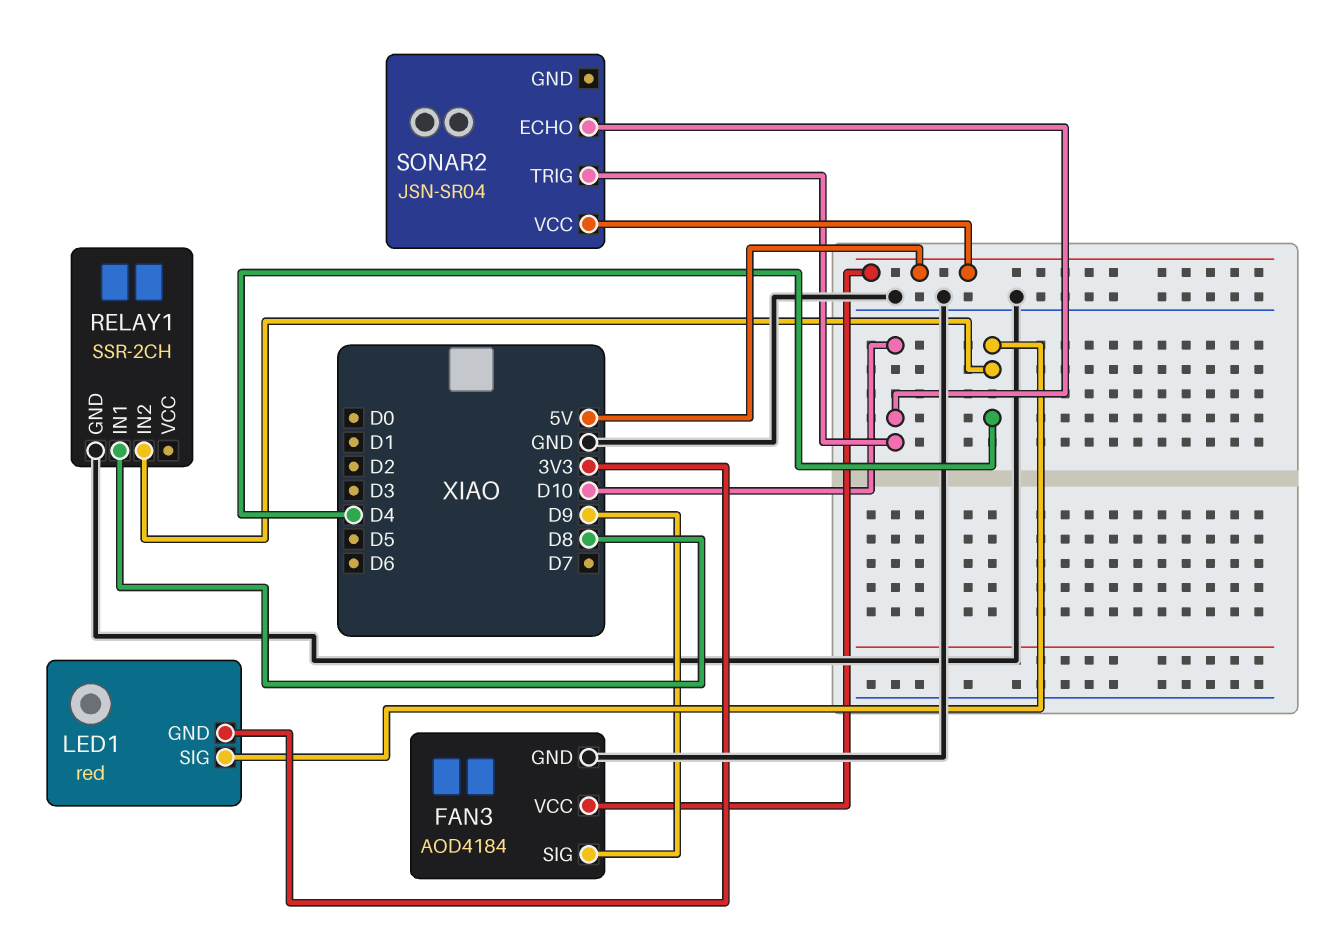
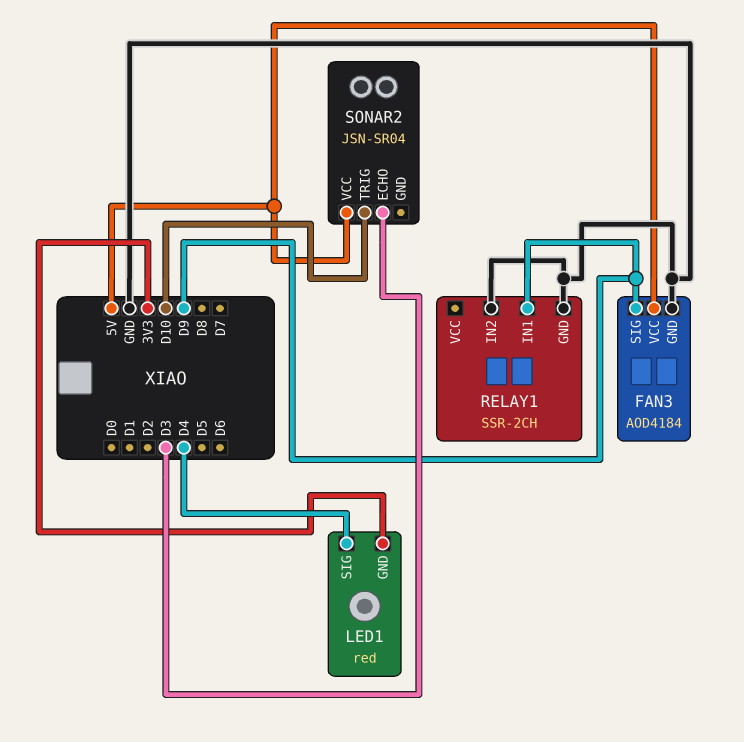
RELAY1 pin IN1: D8 -> D9
RELAY1 pin IN2: D4 -> GND
SONAR2 pin ECHO: D10 -> D3

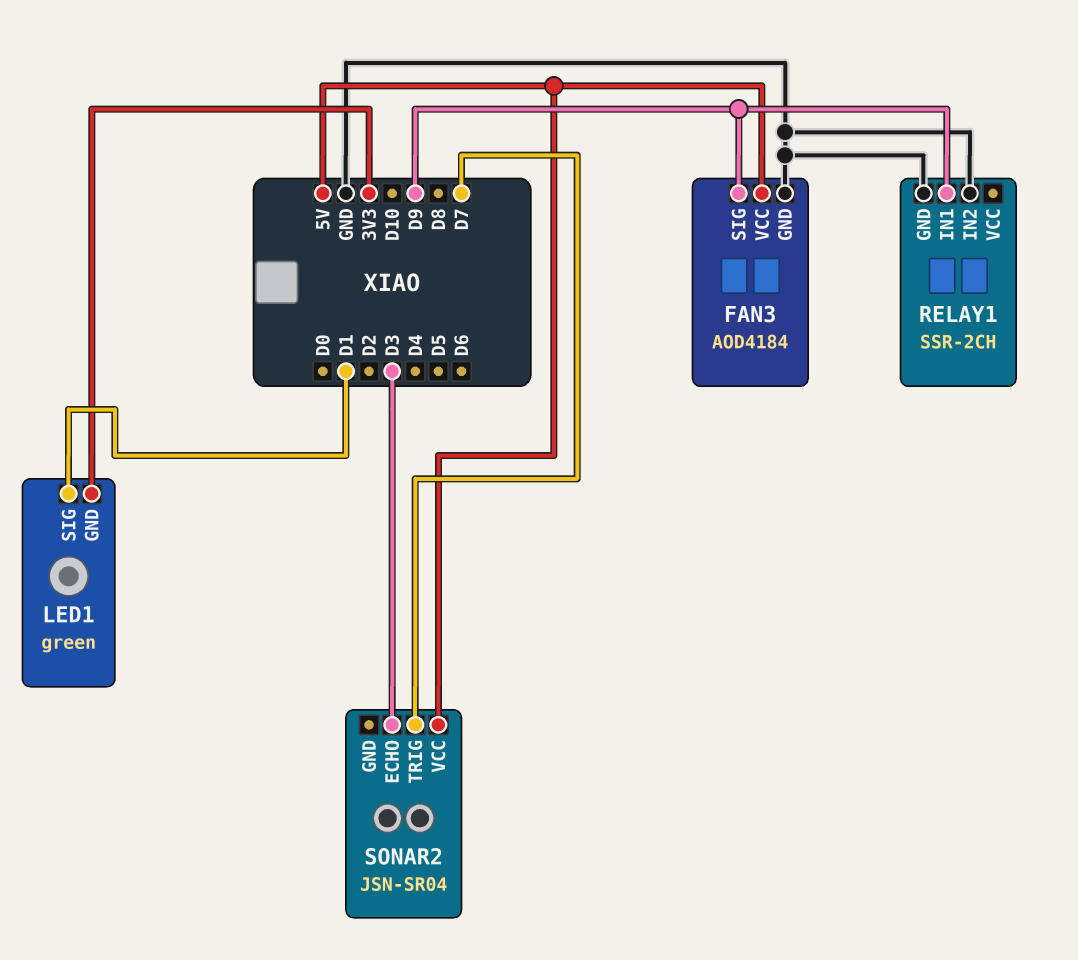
LED1: red -> green
LED1 pin SIG: D4 -> D1
SONAR2 pin TRIG: D10 -> D7

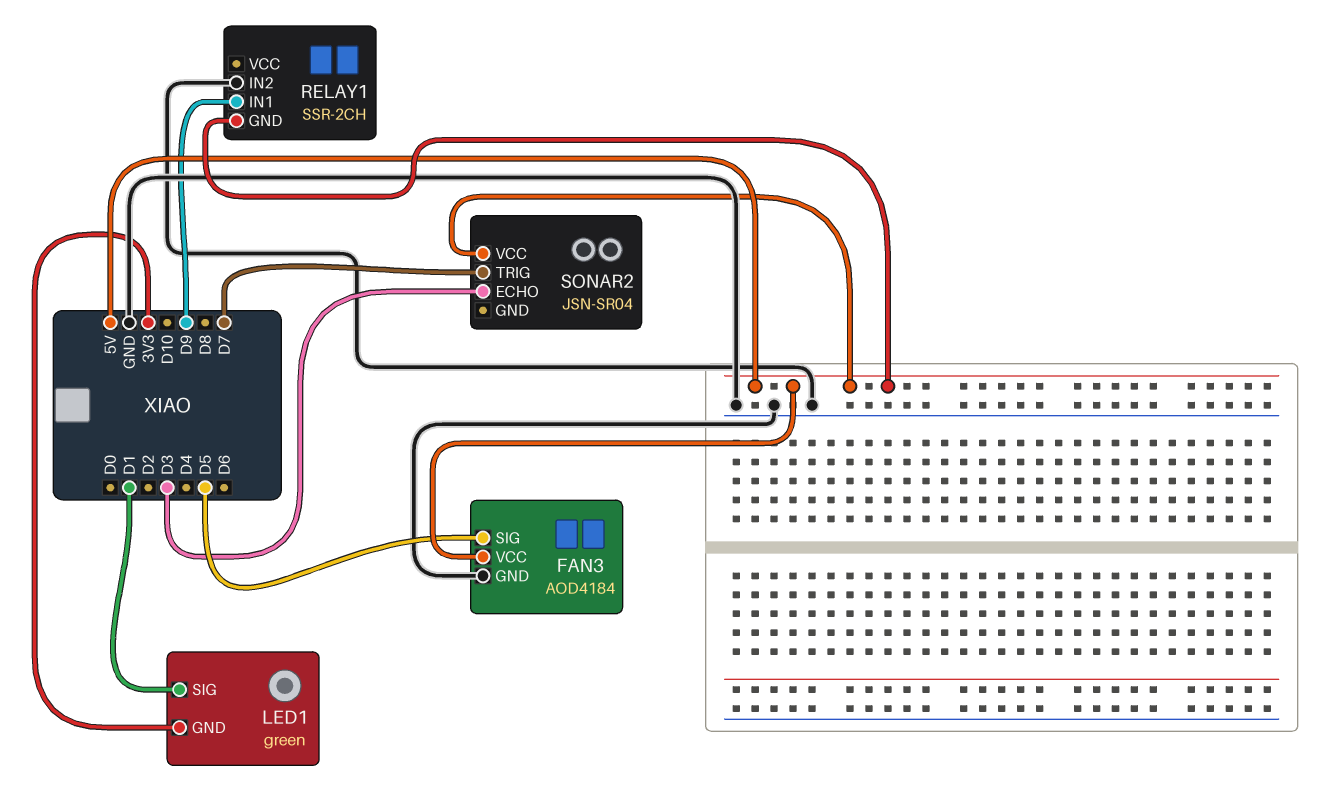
FAN3 pin SIG: D9 -> D5
RELAY1 pin GND: GND -> 5V

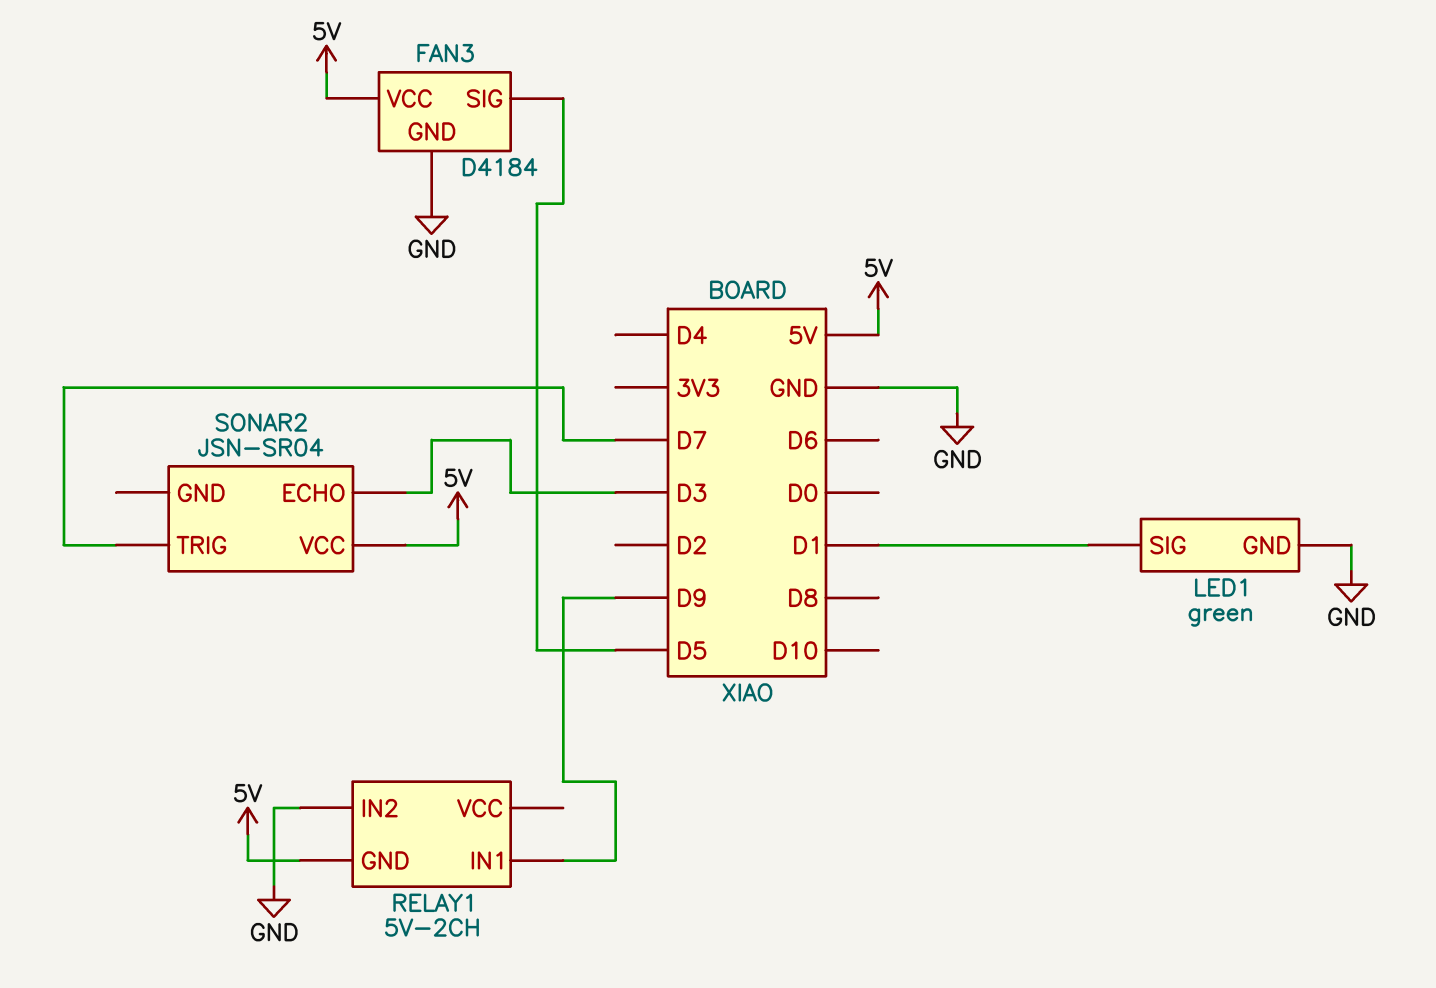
FAN3: AOD4184 -> D4184
LED1 pin GND: 3V3 -> GND
RELAY1: SSR-2CH -> 5V-2CH

